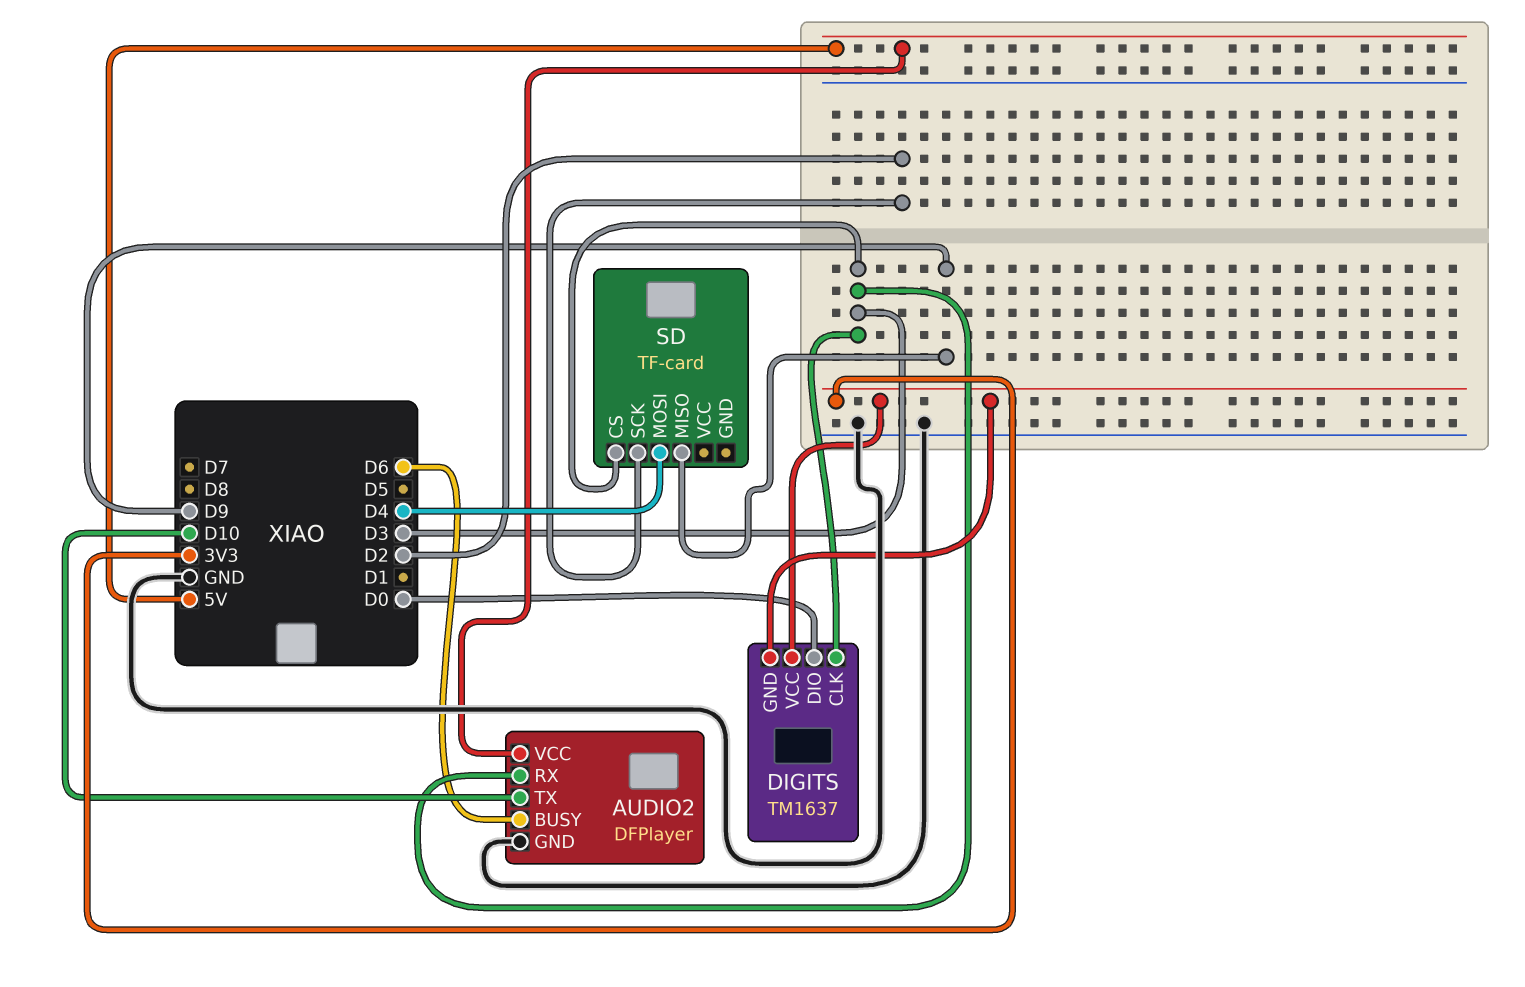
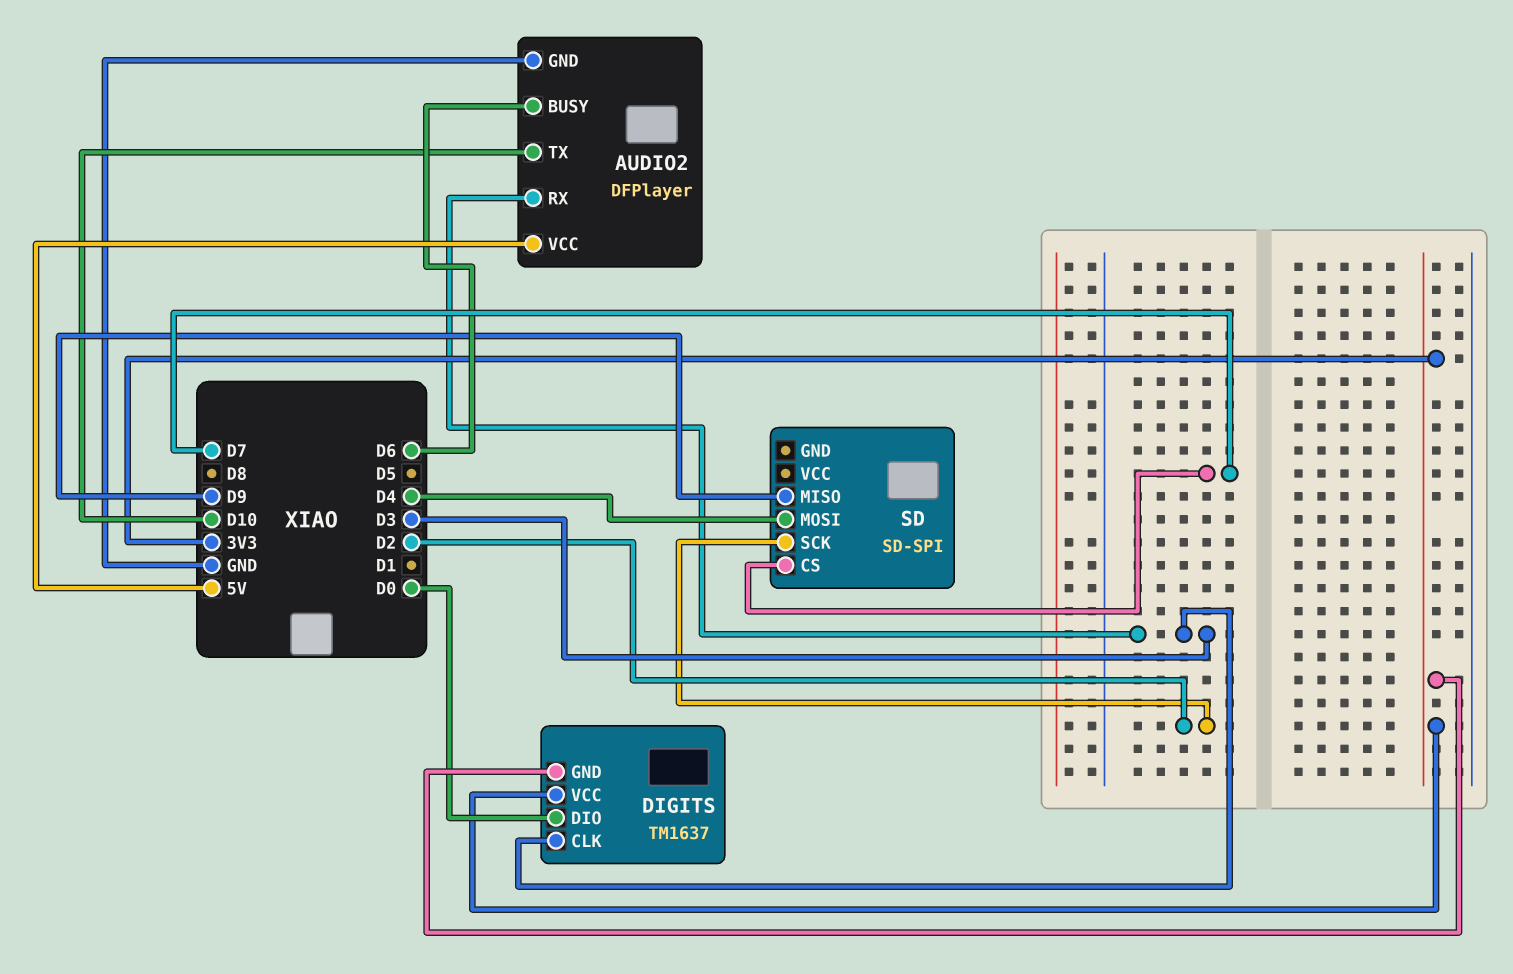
SD: TF-card -> SD-SPI
SD pin CS: D3 -> D7

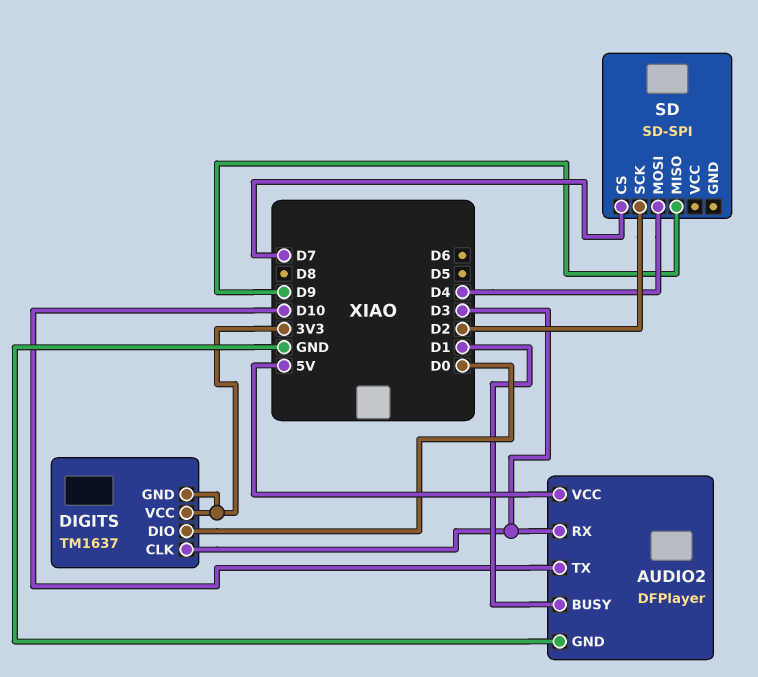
AUDIO2 pin BUSY: D6 -> D1

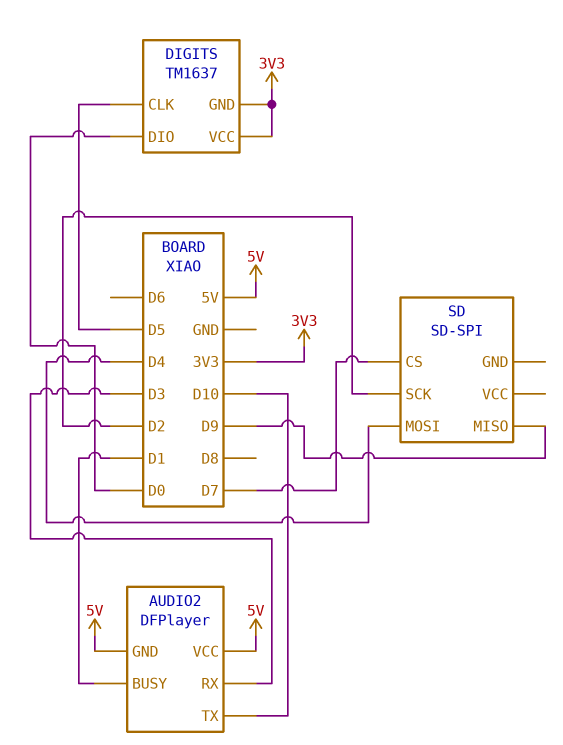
AUDIO2 pin GND: GND -> 5V
DIGITS pin CLK: D3 -> D5

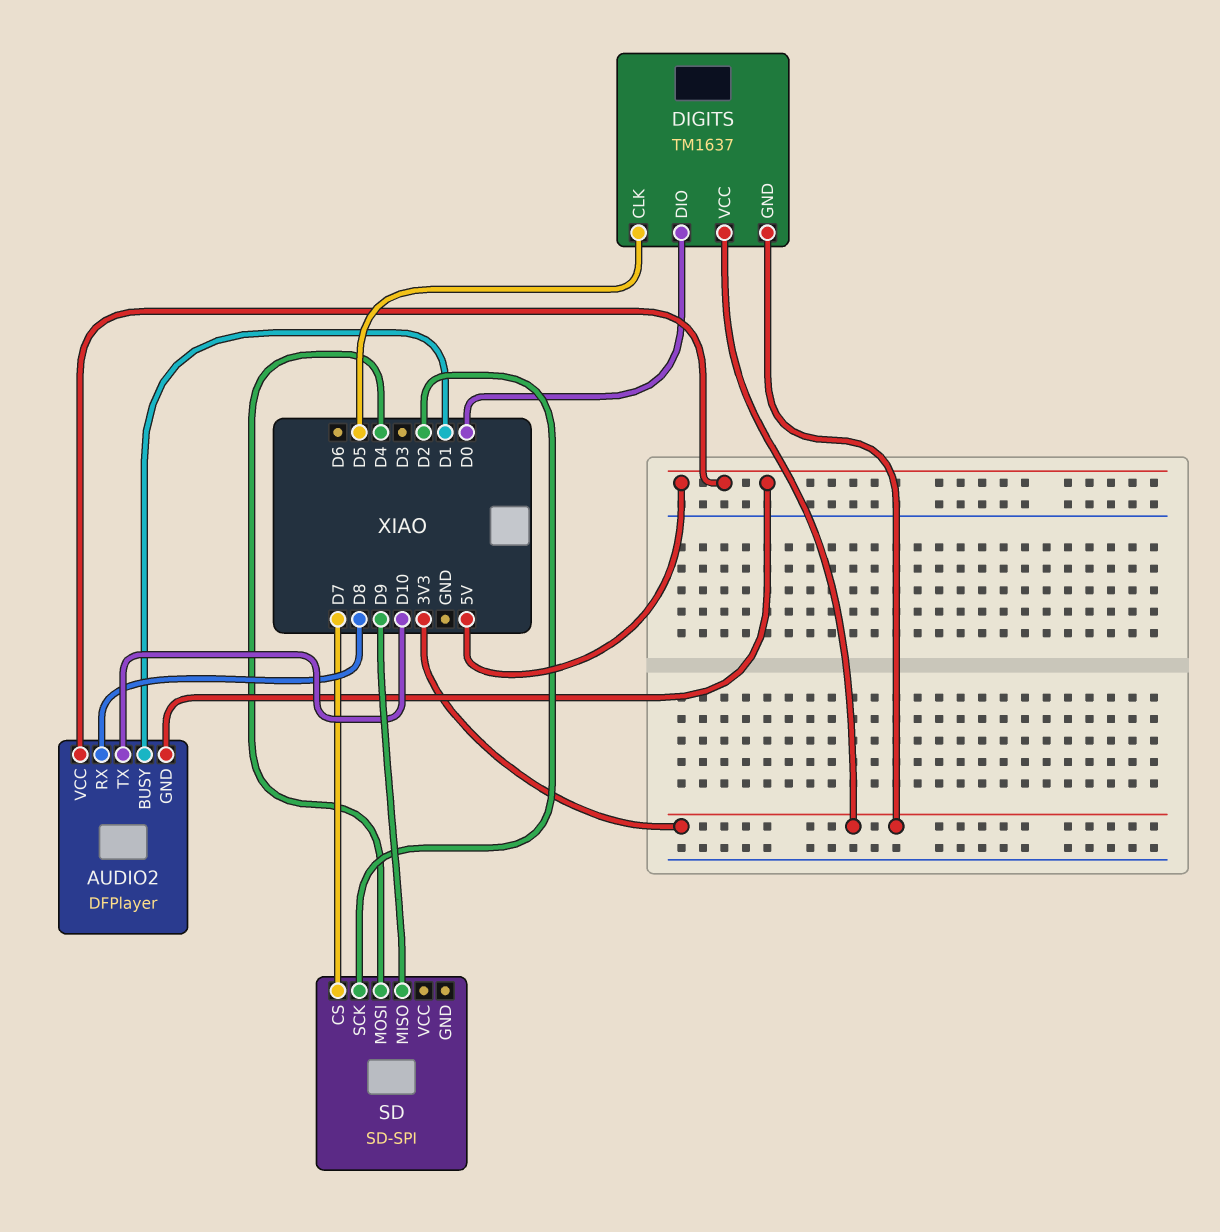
AUDIO2 pin RX: D3 -> D8

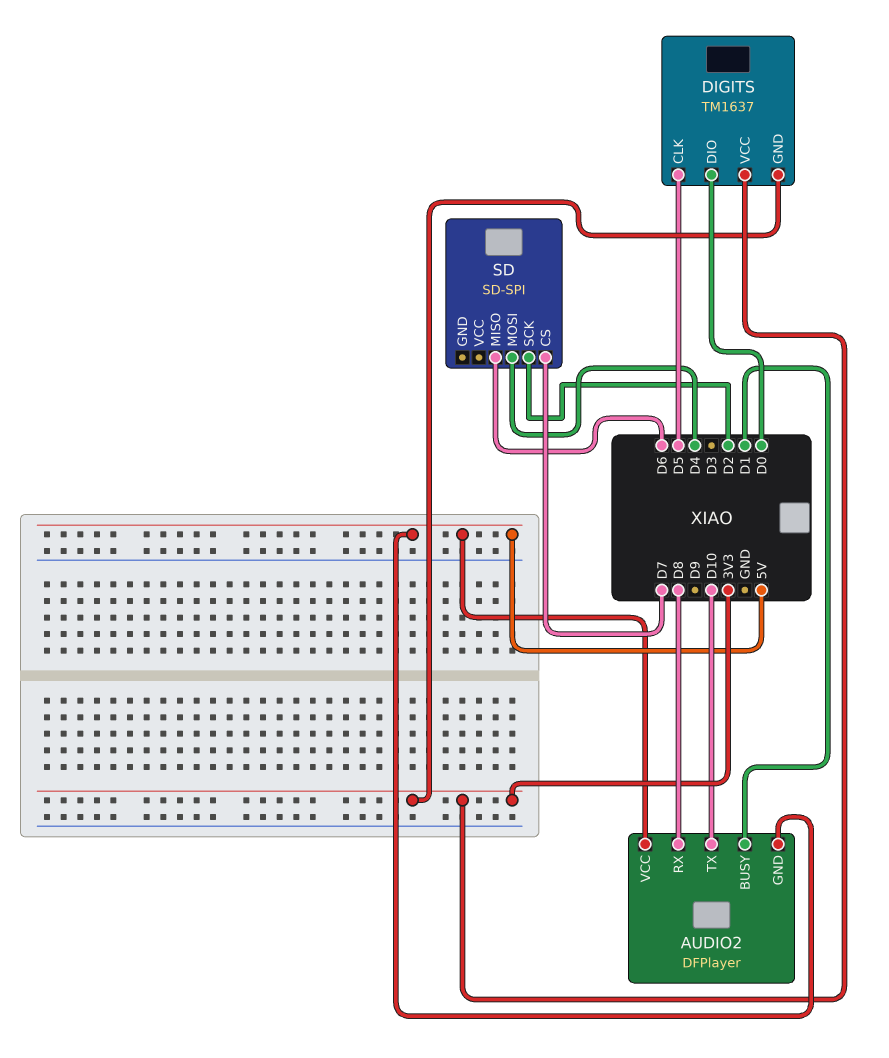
SD pin MISO: D9 -> D6

